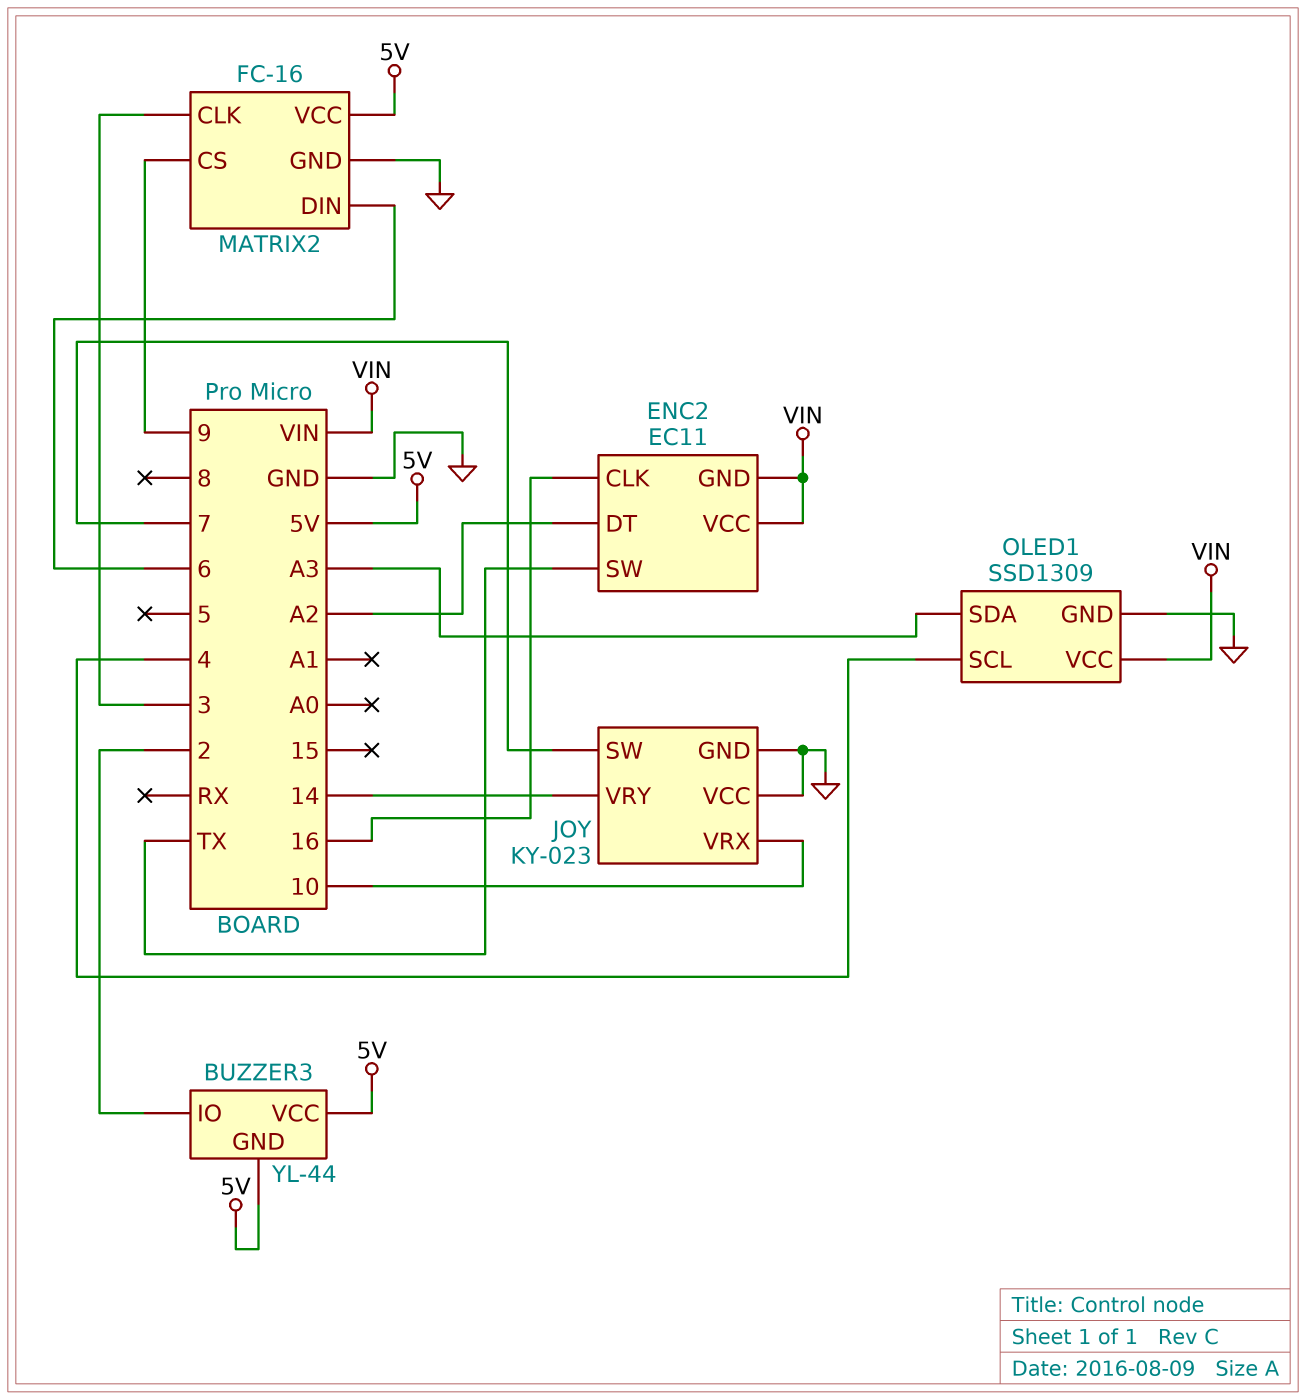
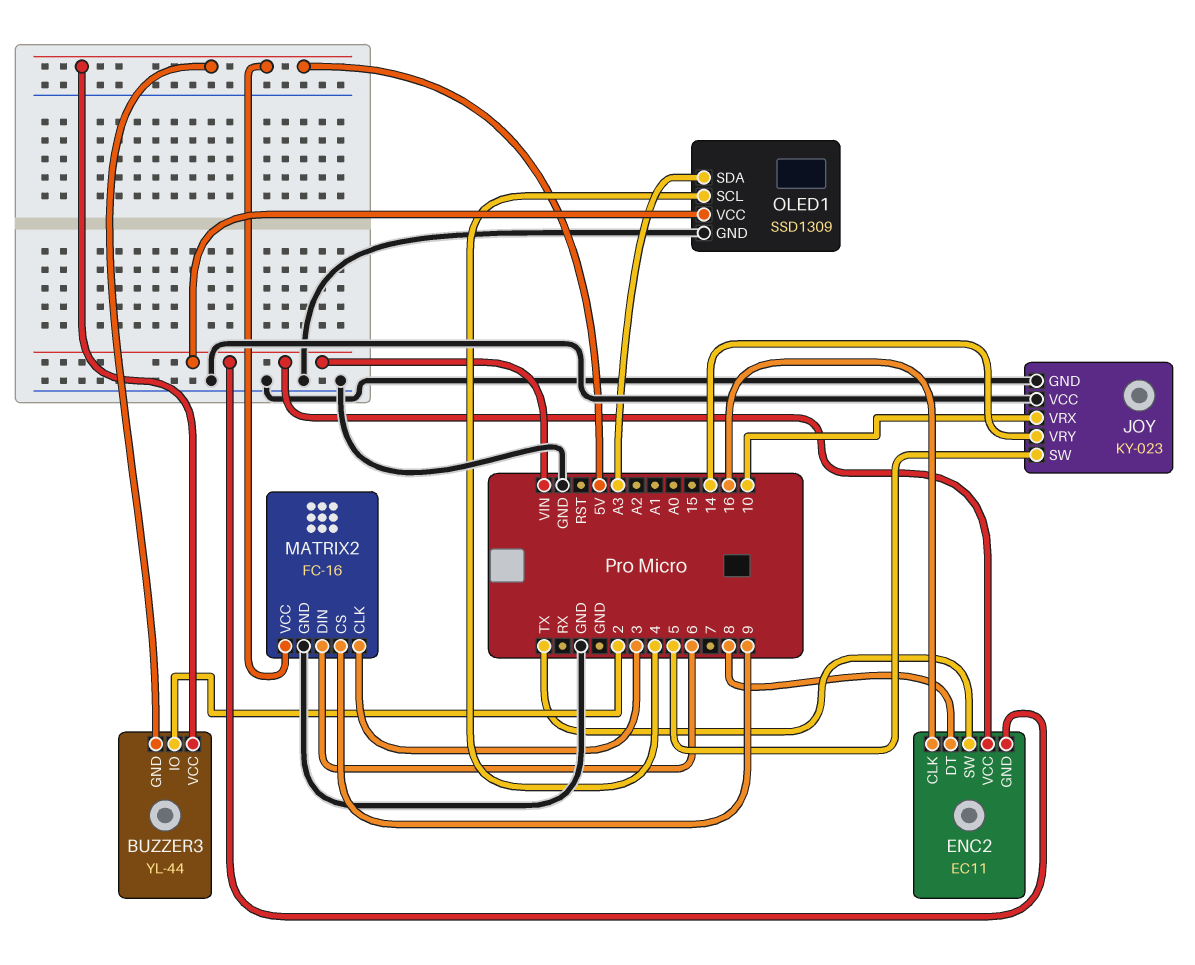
ENC2 pin DT: A2 -> 8
JOY pin SW: 7 -> 5

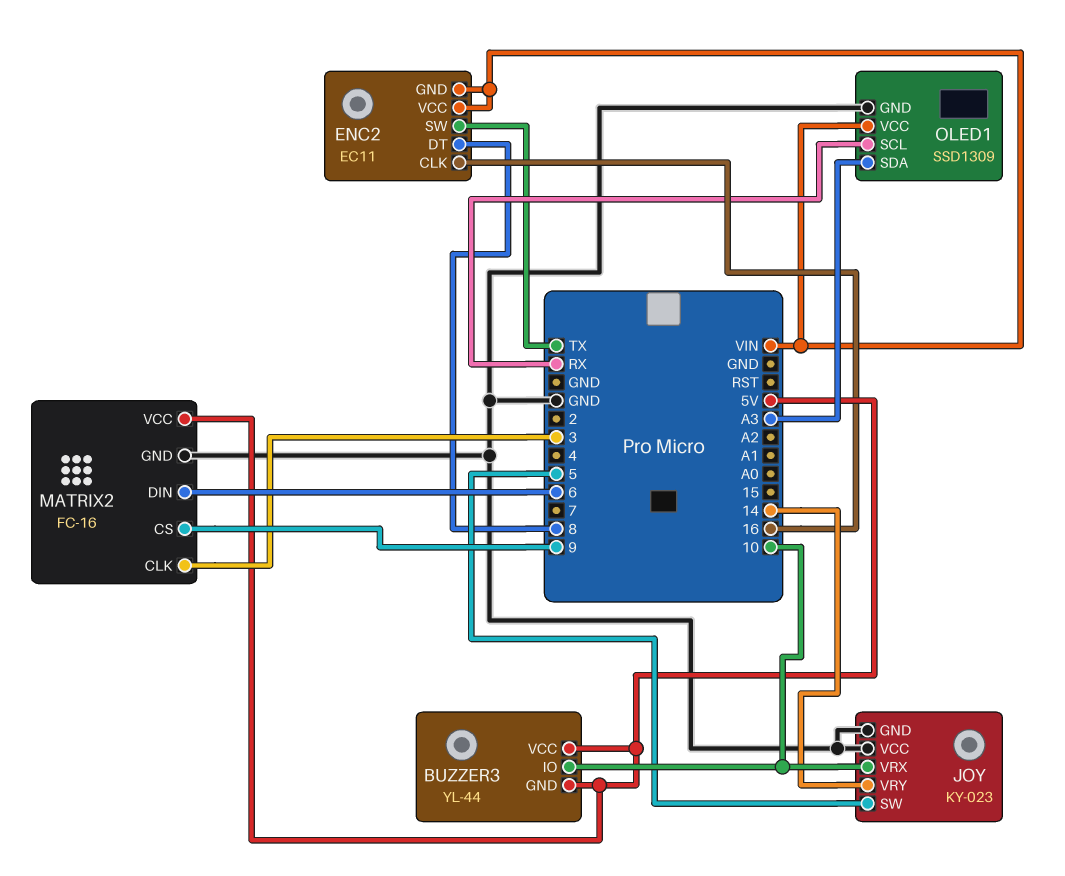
BUZZER3 pin IO: 2 -> 10
OLED1 pin SCL: 4 -> RX

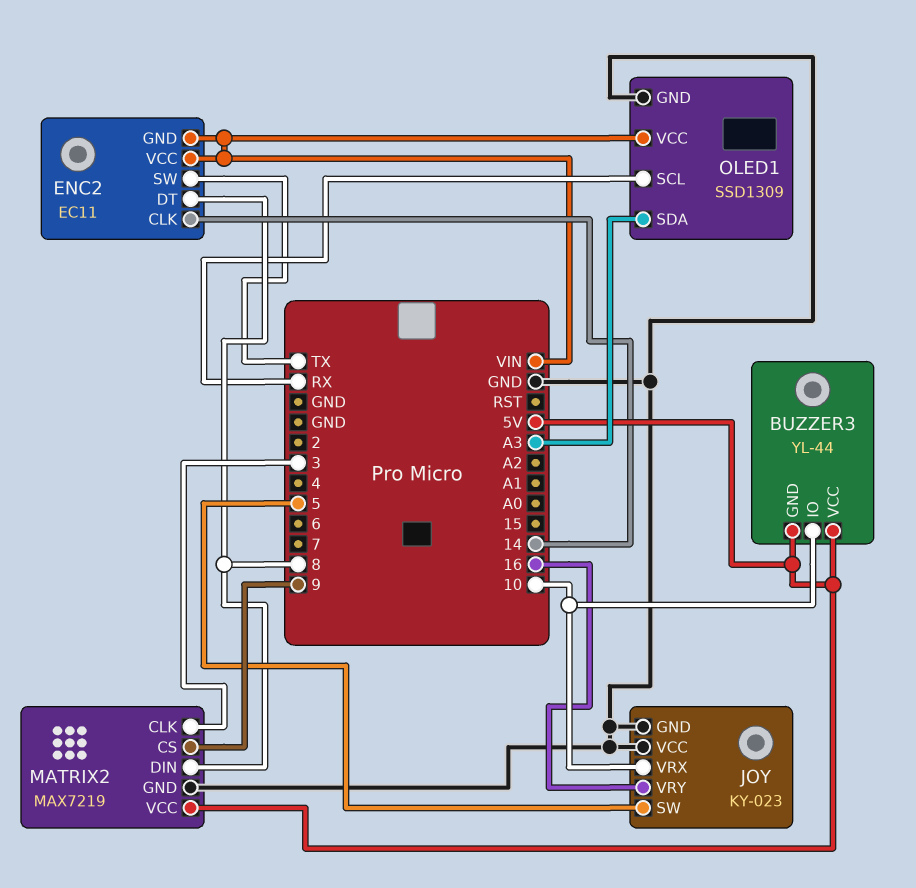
ENC2 pin CLK: 16 -> 14
JOY pin VRY: 14 -> 16
MATRIX2: FC-16 -> MAX7219
MATRIX2 pin DIN: 6 -> 8

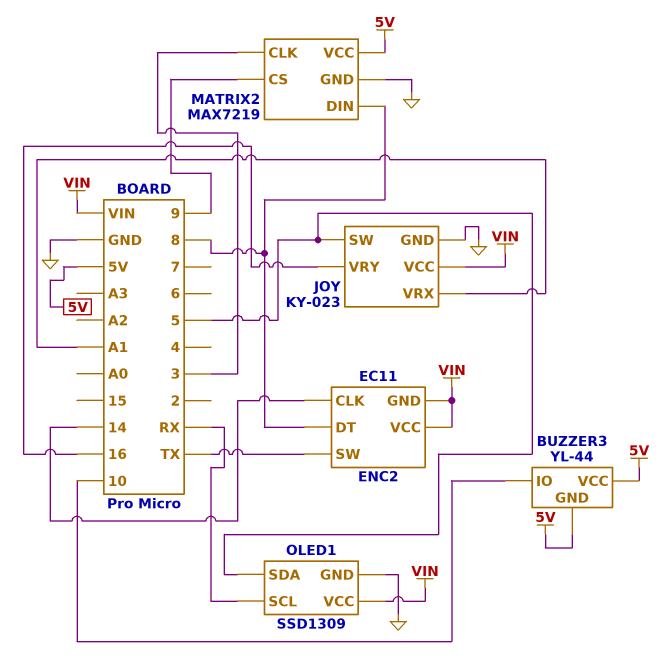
JOY pin VCC: GND -> VIN
JOY pin VRX: 10 -> A1
OLED1 pin SDA: A3 -> 5

